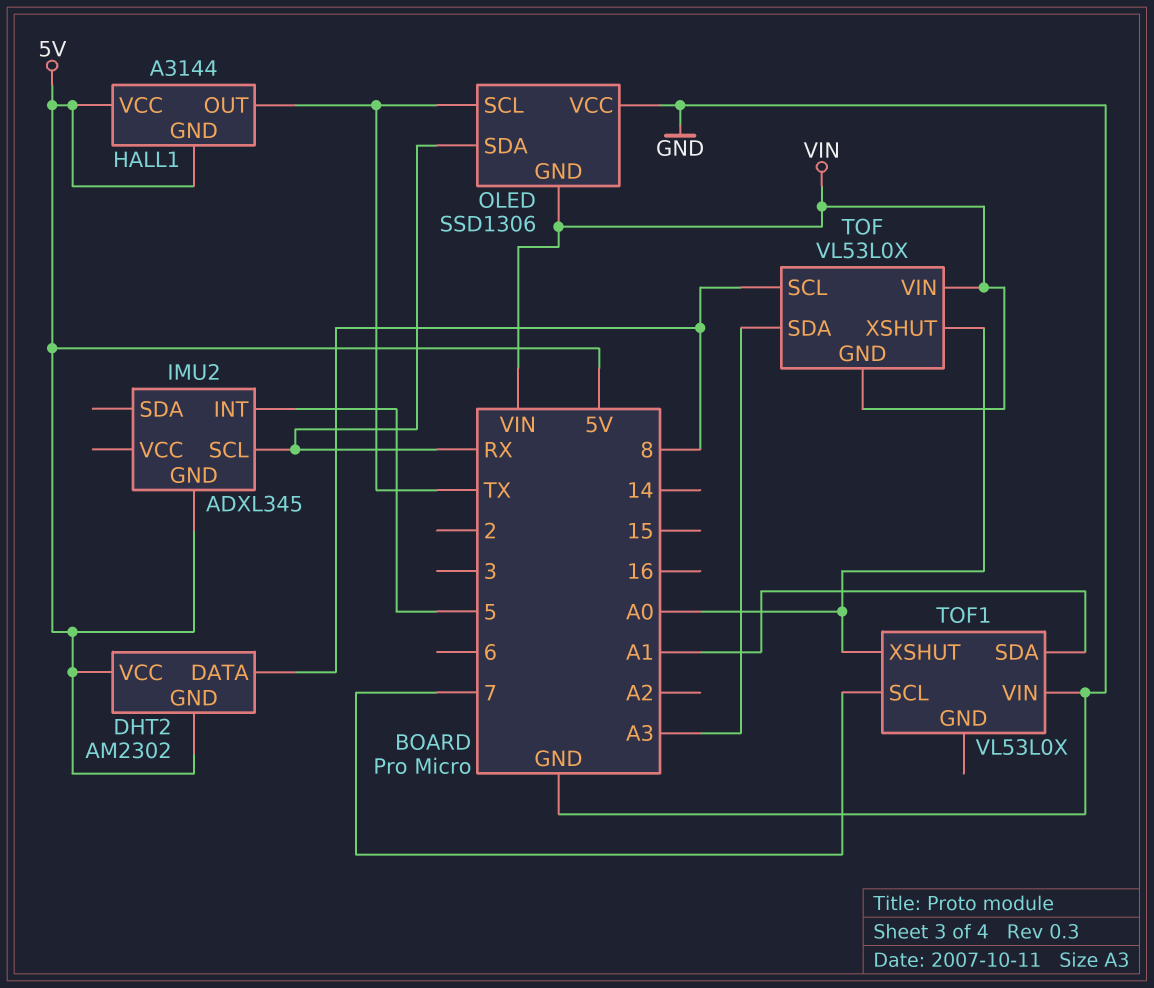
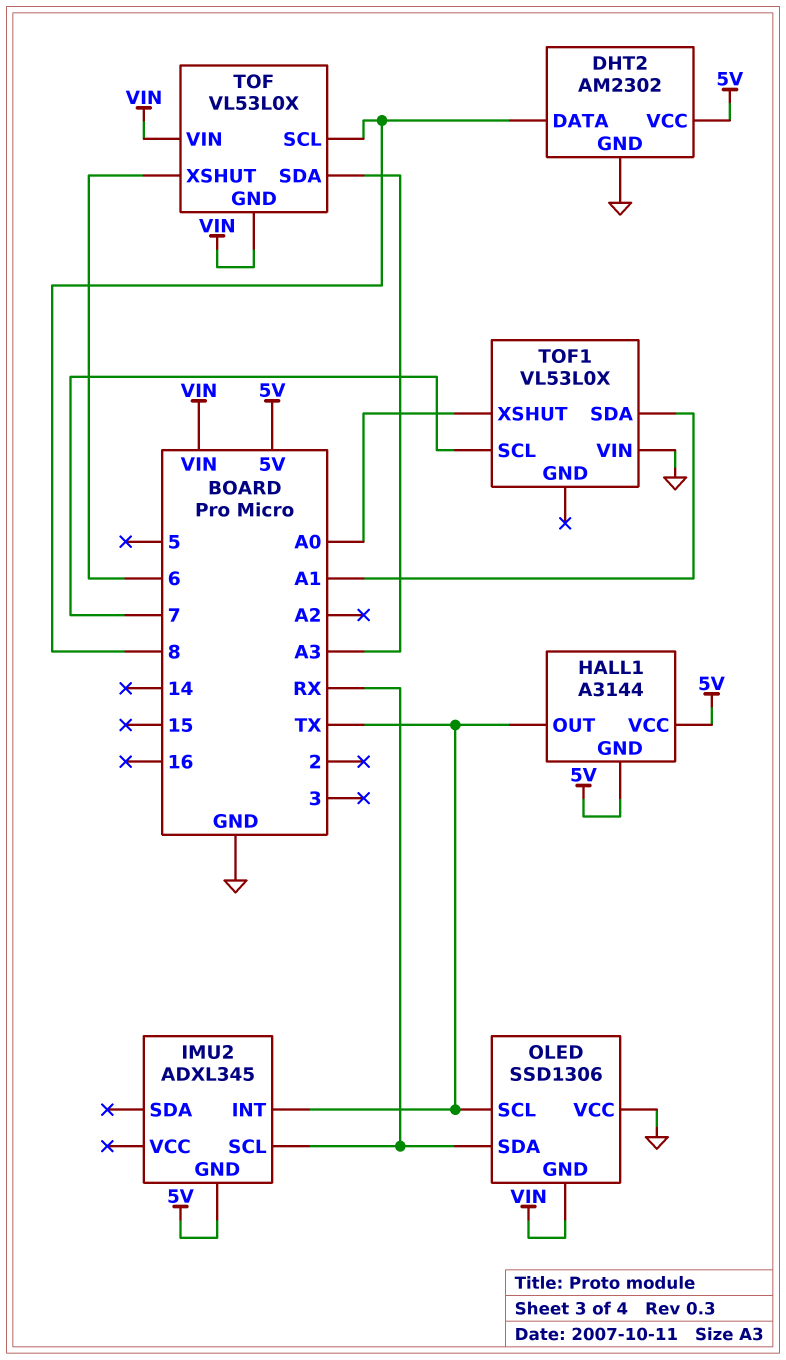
DHT2 pin GND: 5V -> GND
IMU2 pin INT: 5 -> TX
TOF pin XSHUT: A0 -> 6

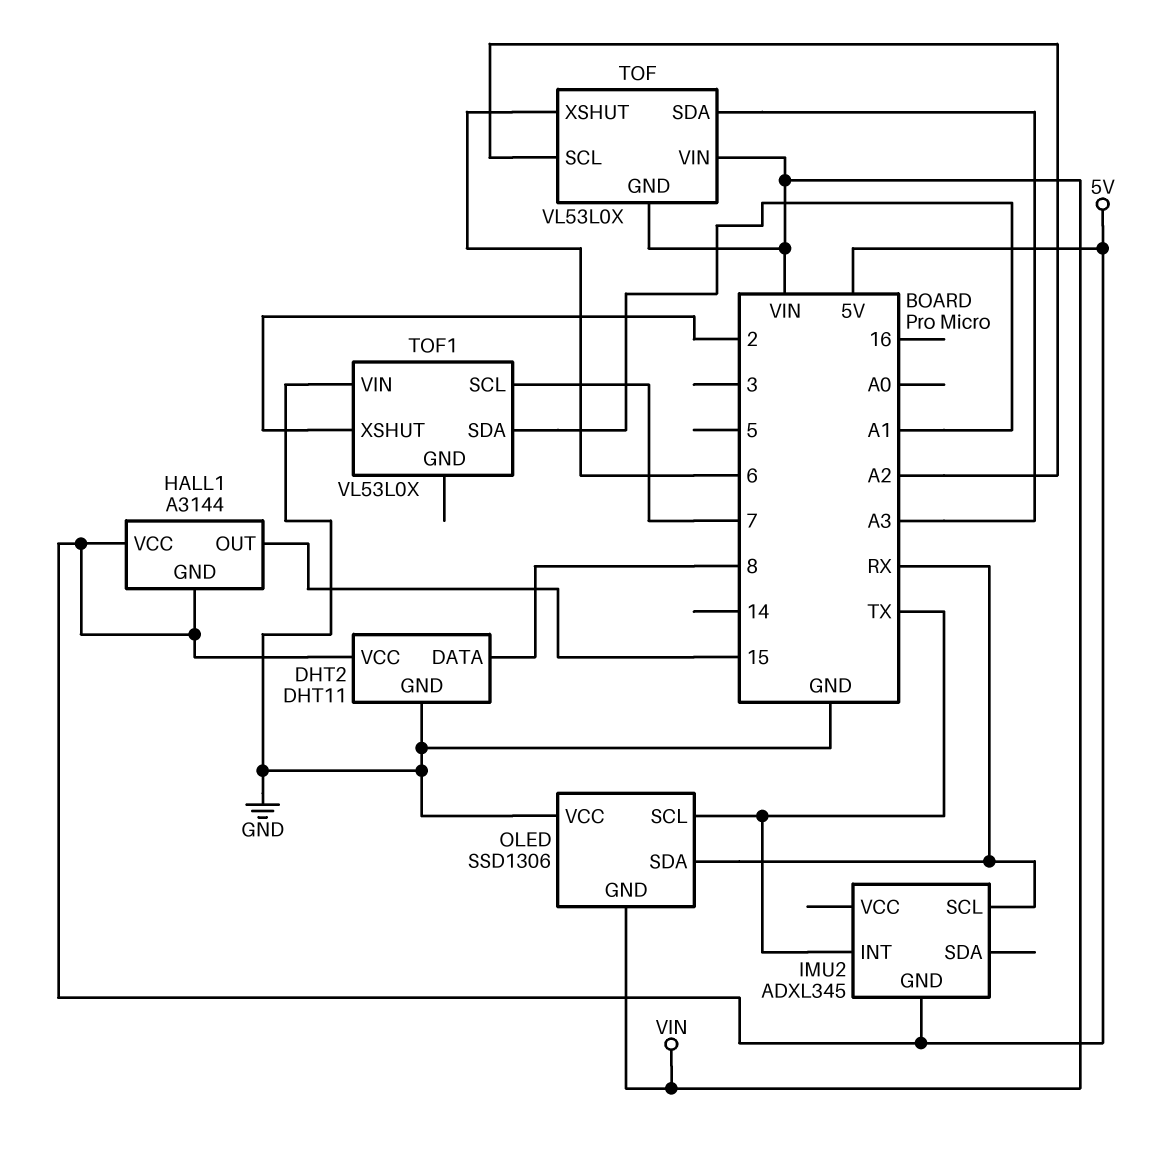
DHT2: AM2302 -> DHT11
HALL1 pin OUT: TX -> 15
TOF pin SCL: 8 -> A2
TOF1 pin XSHUT: A0 -> 2

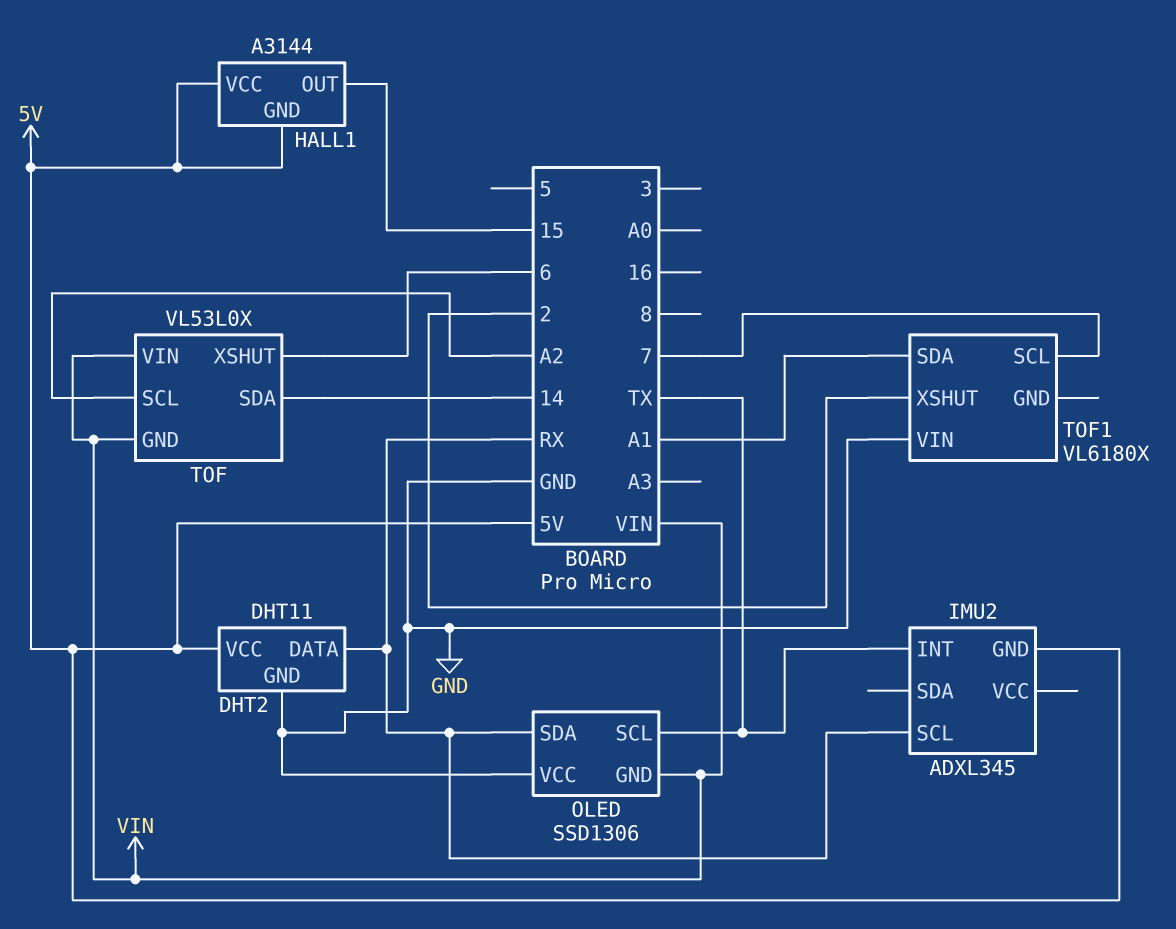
DHT2 pin DATA: 8 -> RX
TOF pin SDA: A3 -> 14
TOF1: VL53L0X -> VL6180X

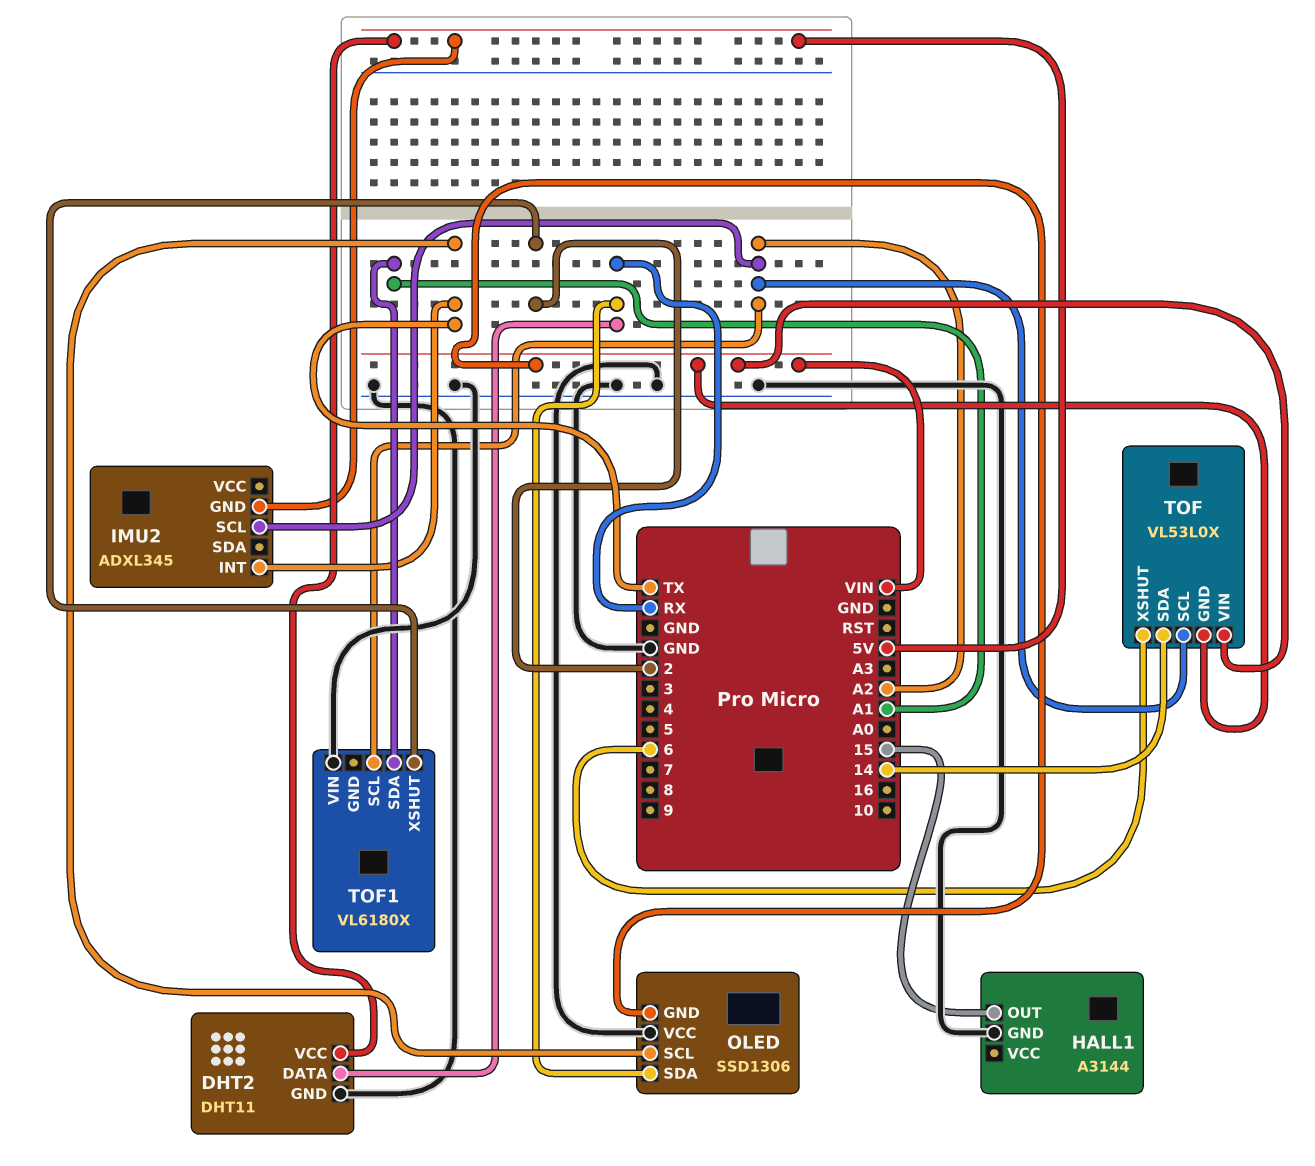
HALL1 pin GND: 5V -> GND
HALL1 pin VCC: 5V -> none
IMU2 pin SCL: RX -> A2
TOF1 pin SCL: 7 -> A2

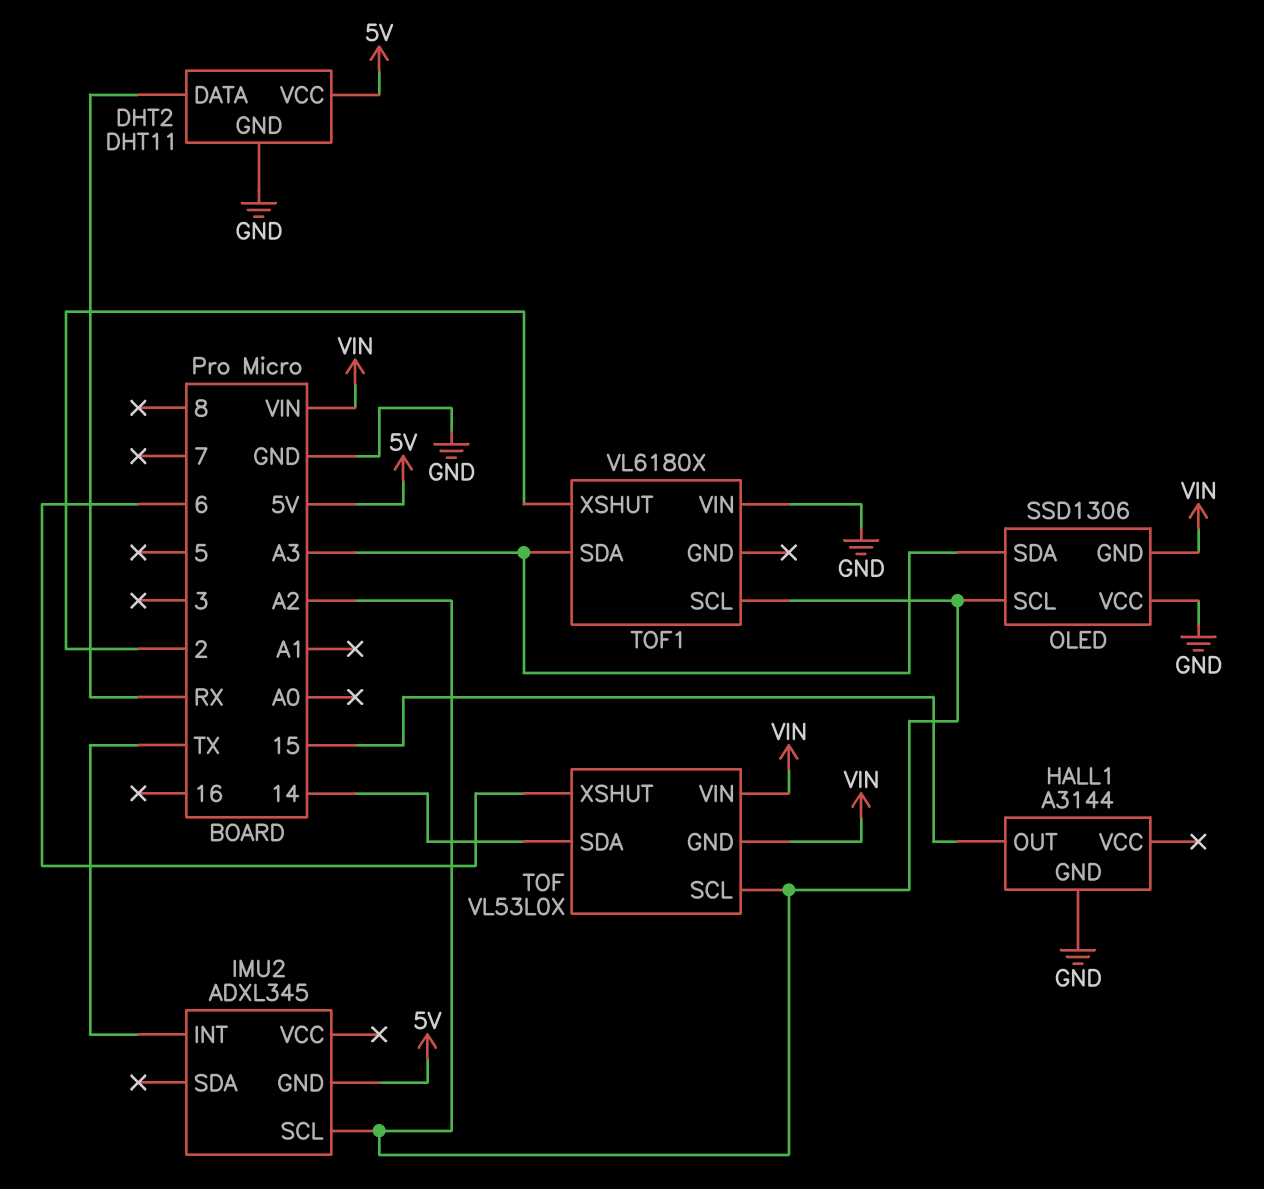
OLED pin SCL: TX -> A2
OLED pin SDA: RX -> A3
TOF1 pin SDA: A1 -> A3

